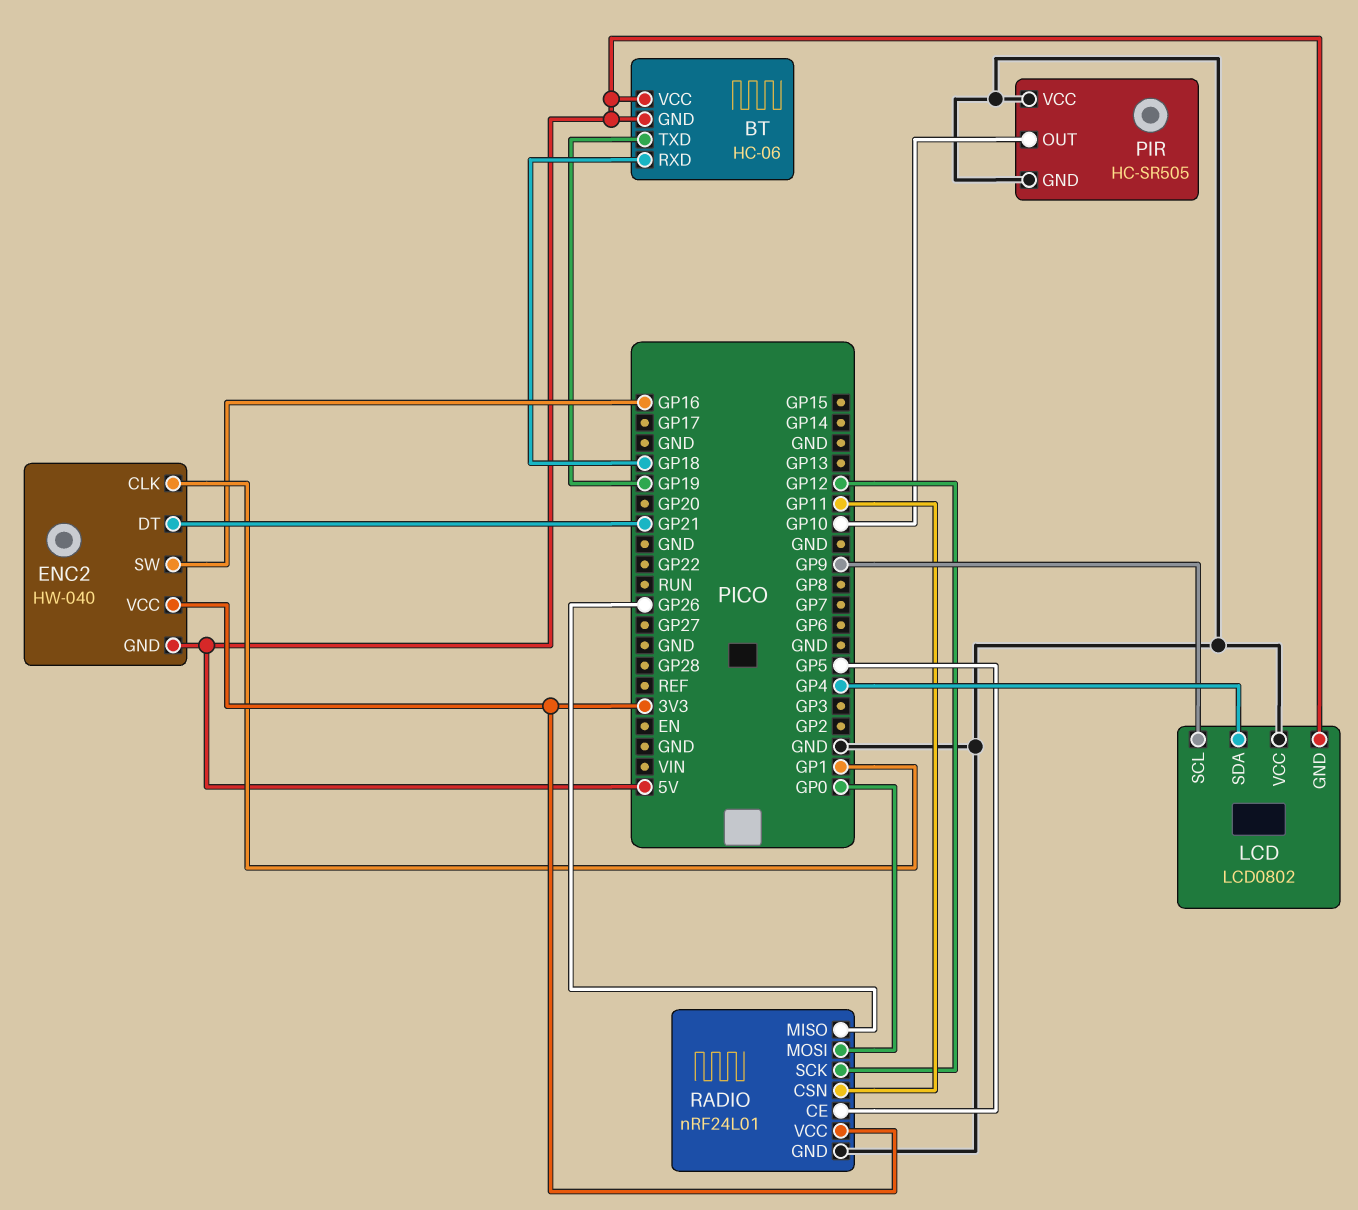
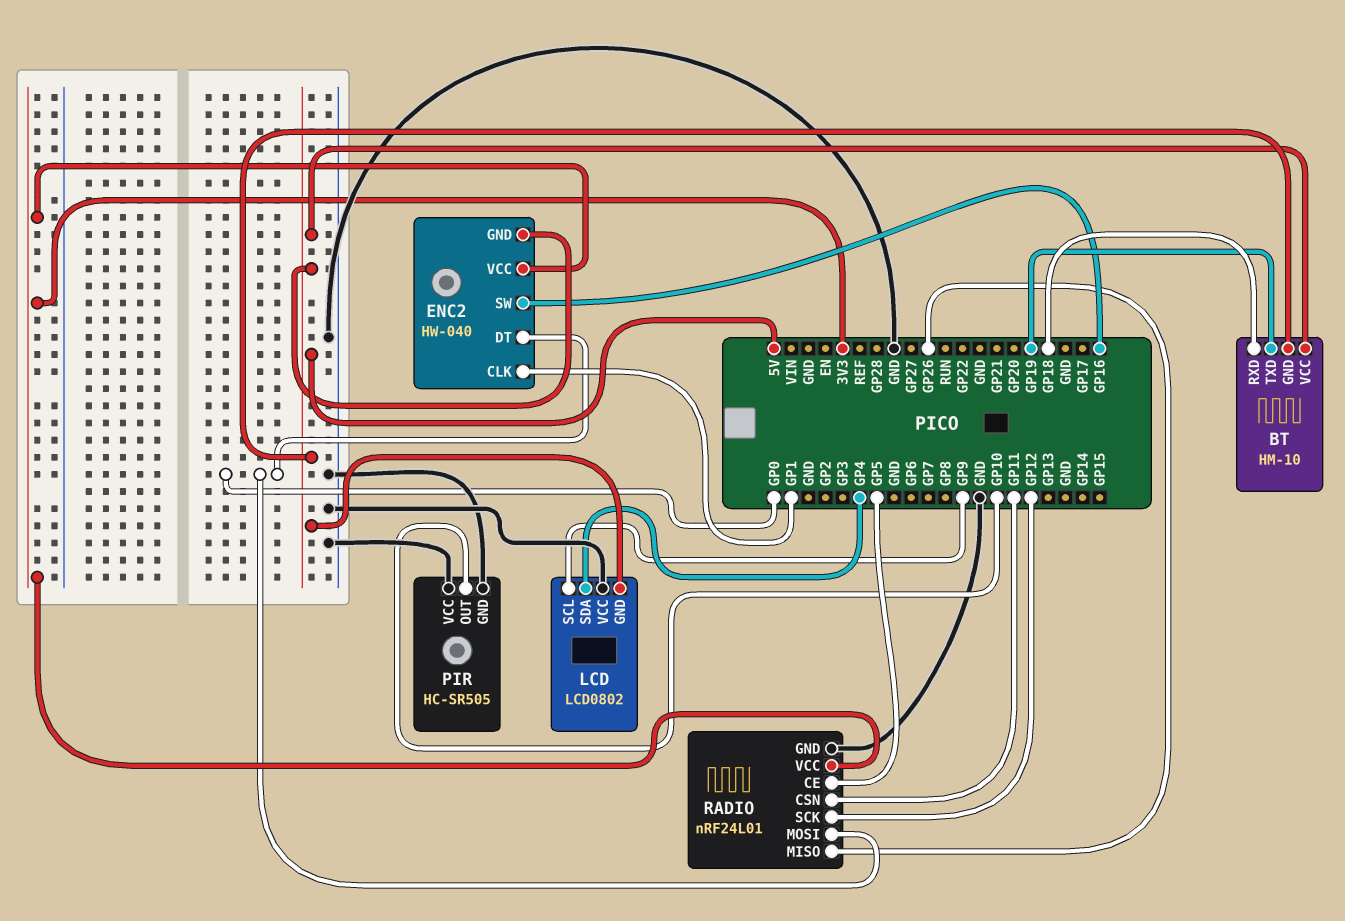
BT: HC-06 -> HM-10
ENC2 pin DT: GP21 -> GP0

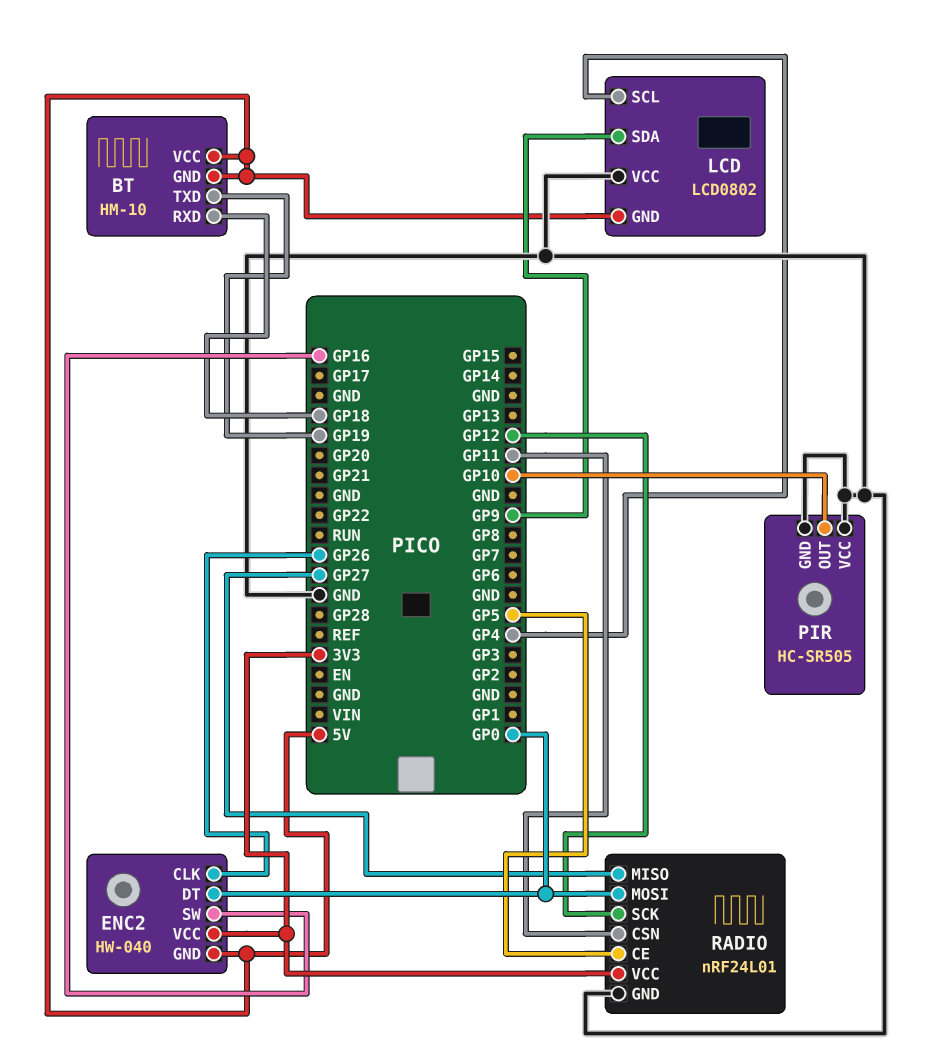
ENC2 pin CLK: GP1 -> GP26
LCD pin SCL: GP9 -> GP4
LCD pin SDA: GP4 -> GP9
RADIO pin MISO: GP26 -> GP27

